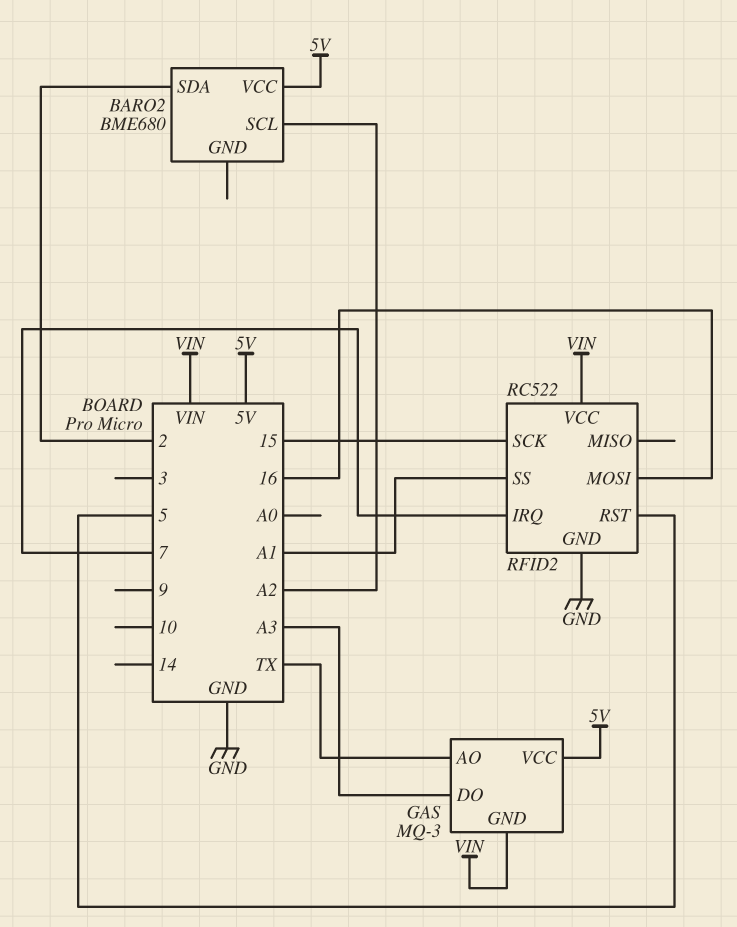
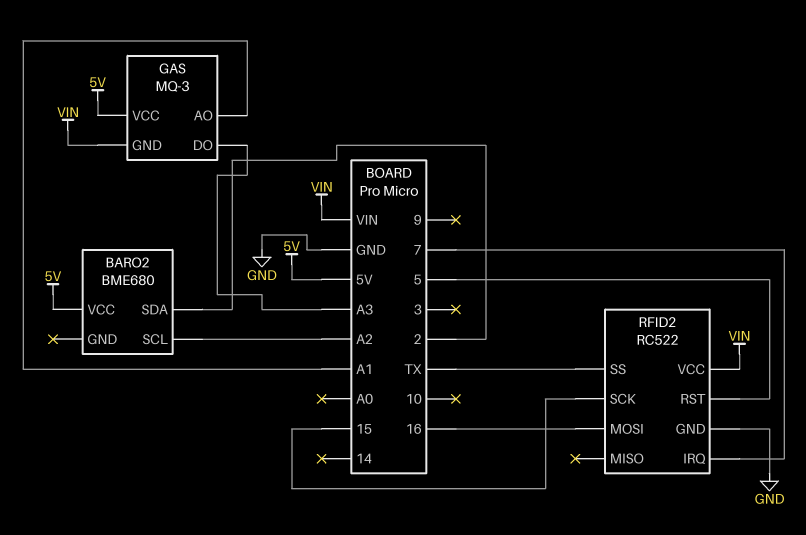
GAS pin AO: TX -> A1
RFID2 pin SS: A1 -> TX

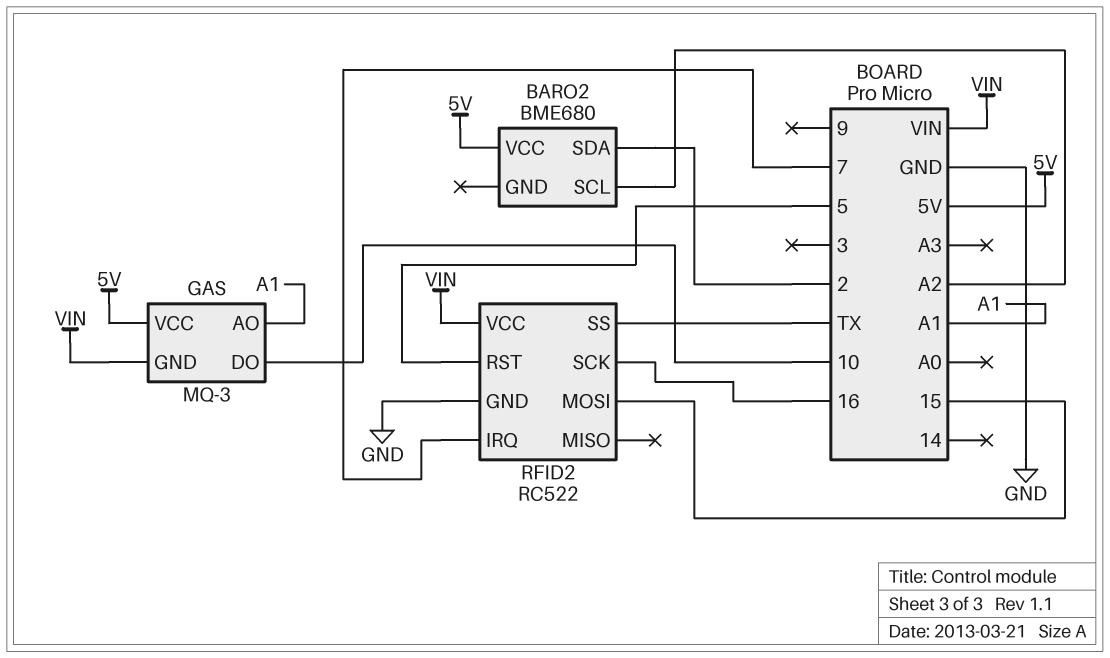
GAS pin DO: A3 -> 10
RFID2 pin MOSI: 16 -> 15
RFID2 pin SCK: 15 -> 16

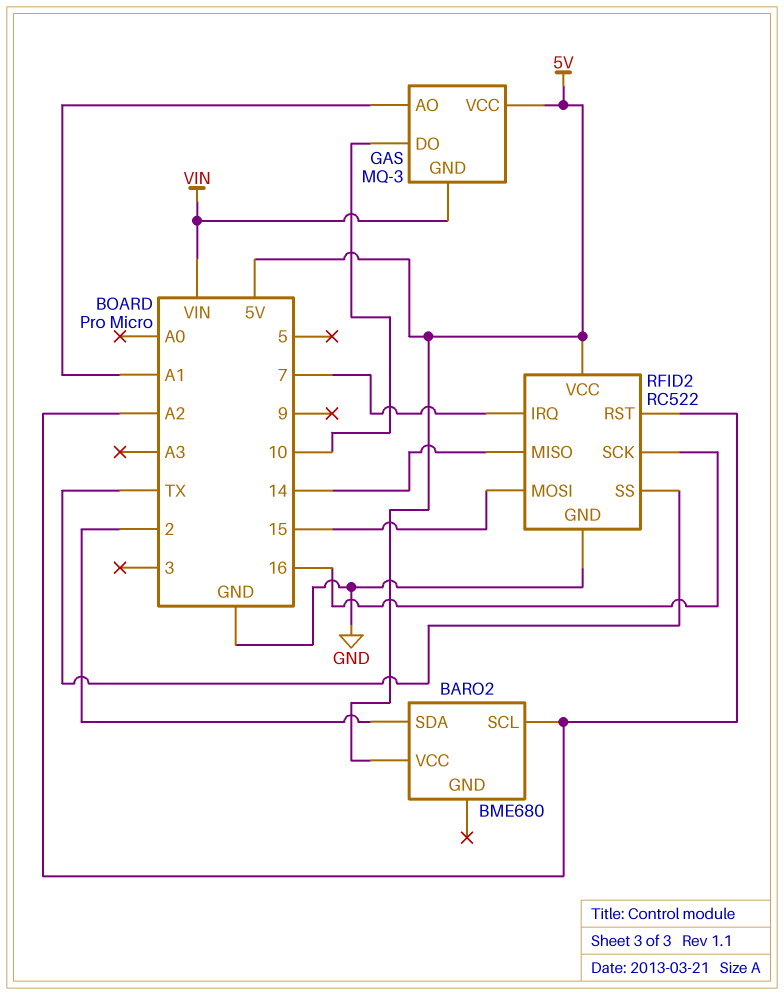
RFID2 pin MISO: none -> 14
RFID2 pin RST: 5 -> A2
RFID2 pin VCC: VIN -> 5V

